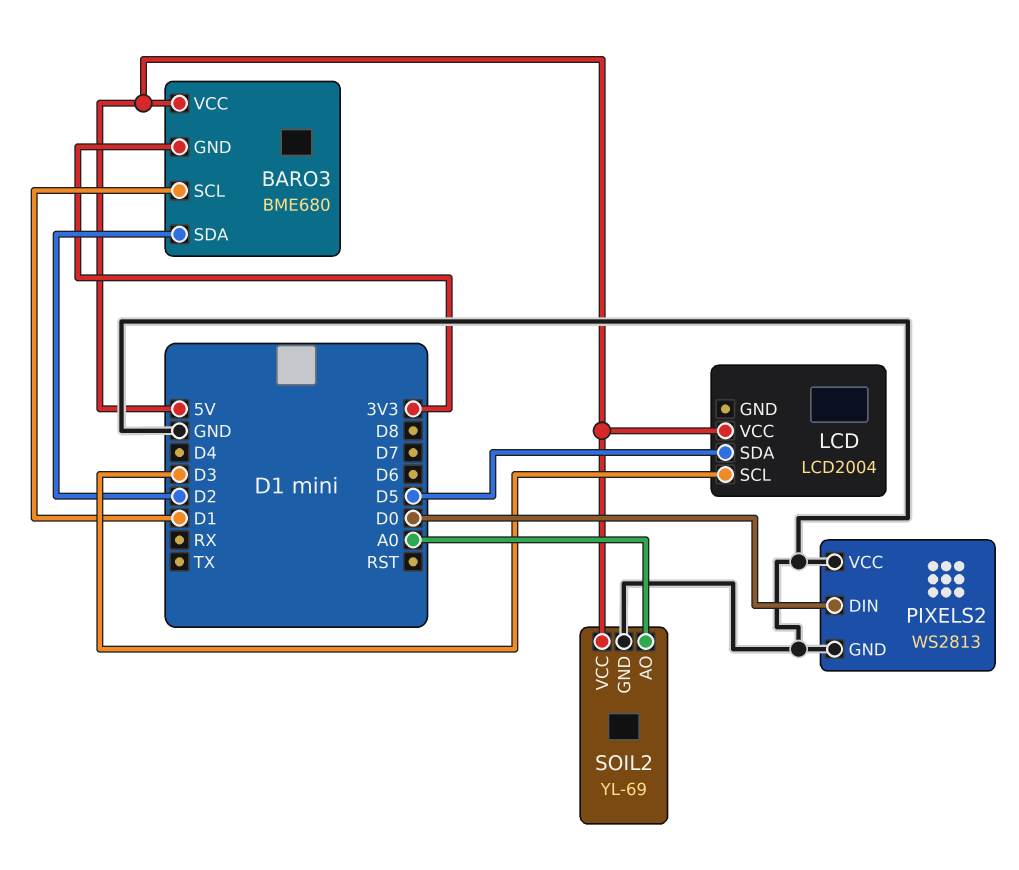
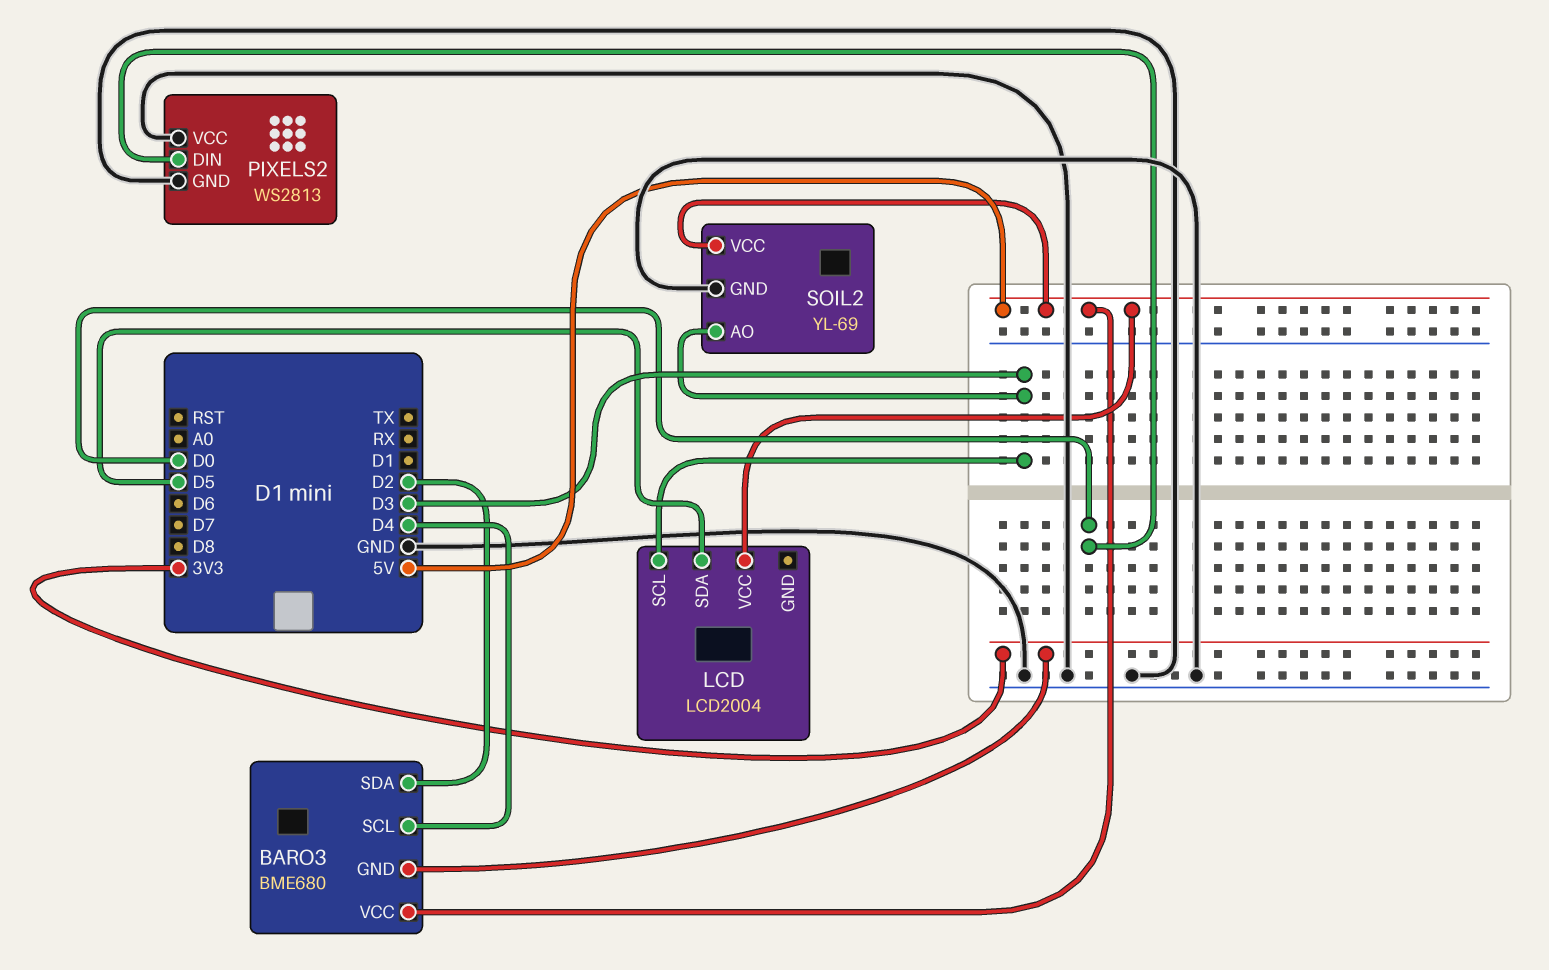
BARO3 pin SCL: D1 -> D4
SOIL2 pin AO: A0 -> D3

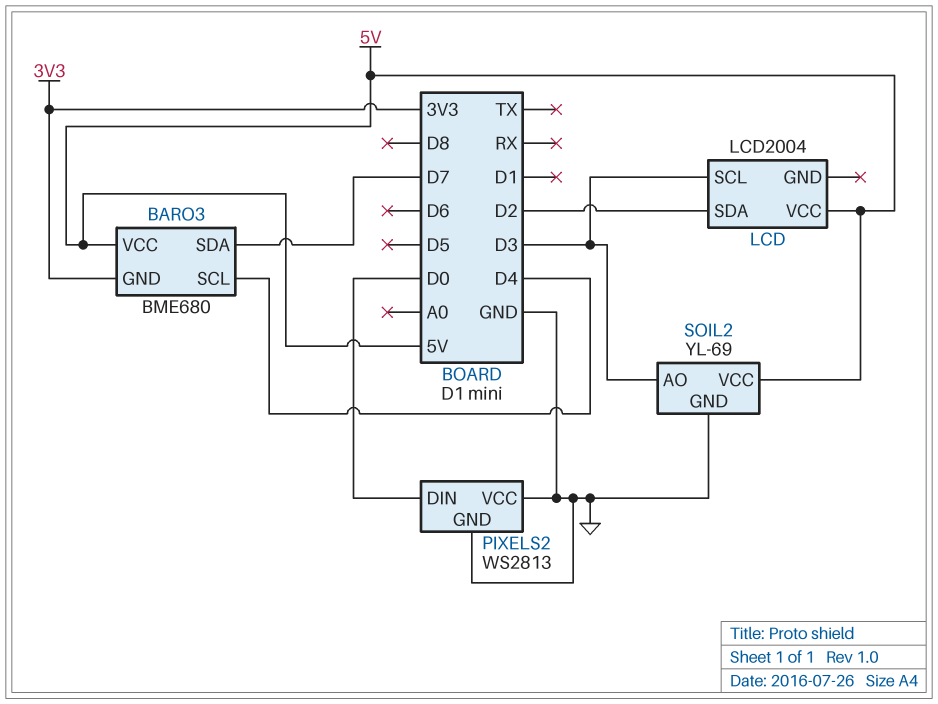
BARO3 pin SDA: D2 -> D7
LCD pin SDA: D5 -> D2

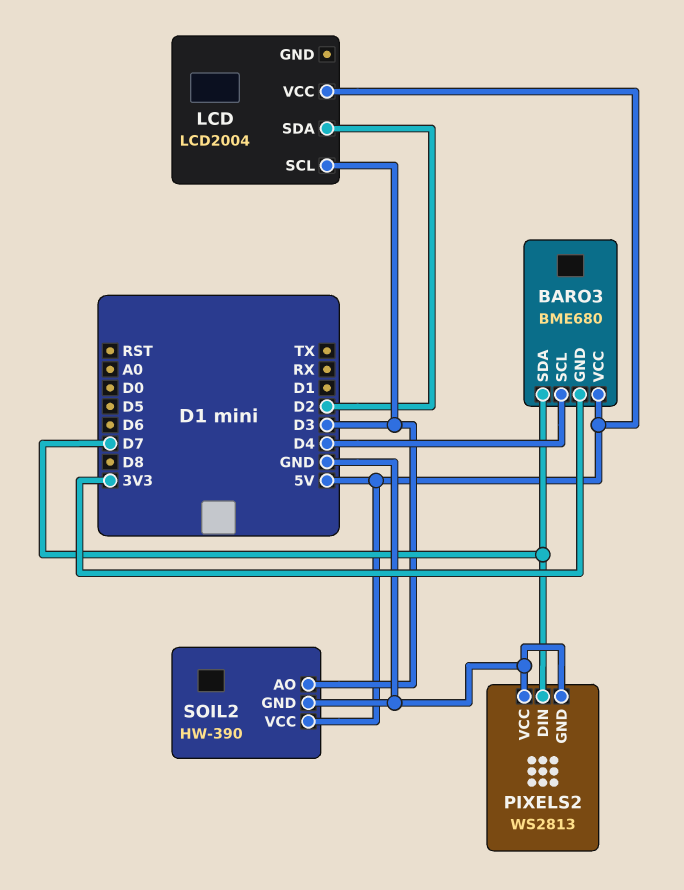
PIXELS2 pin DIN: D0 -> D7
SOIL2: YL-69 -> HW-390

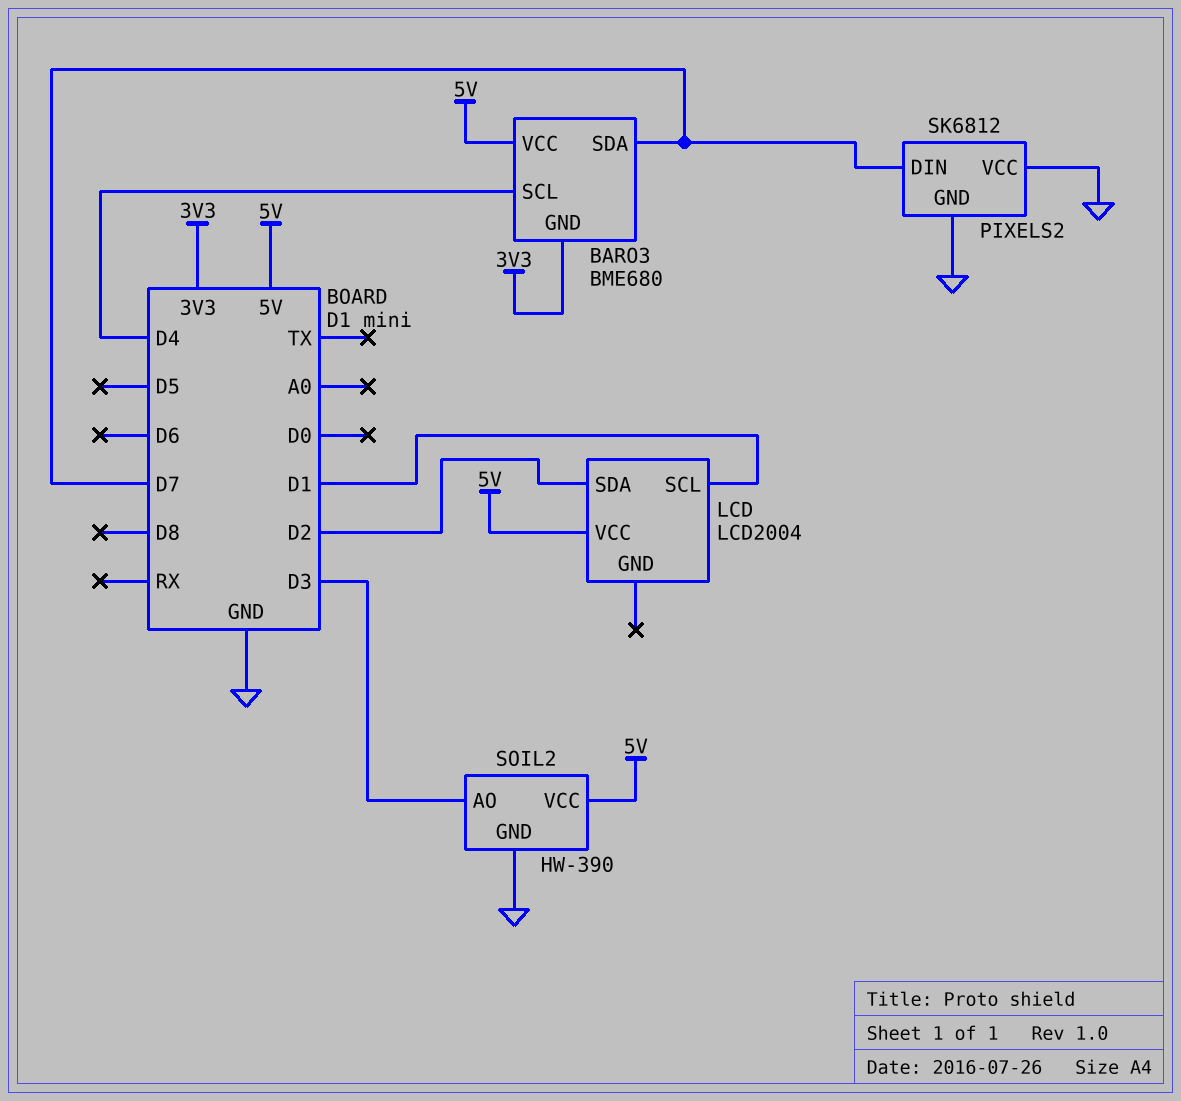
LCD pin SCL: D3 -> D1
PIXELS2: WS2813 -> SK6812

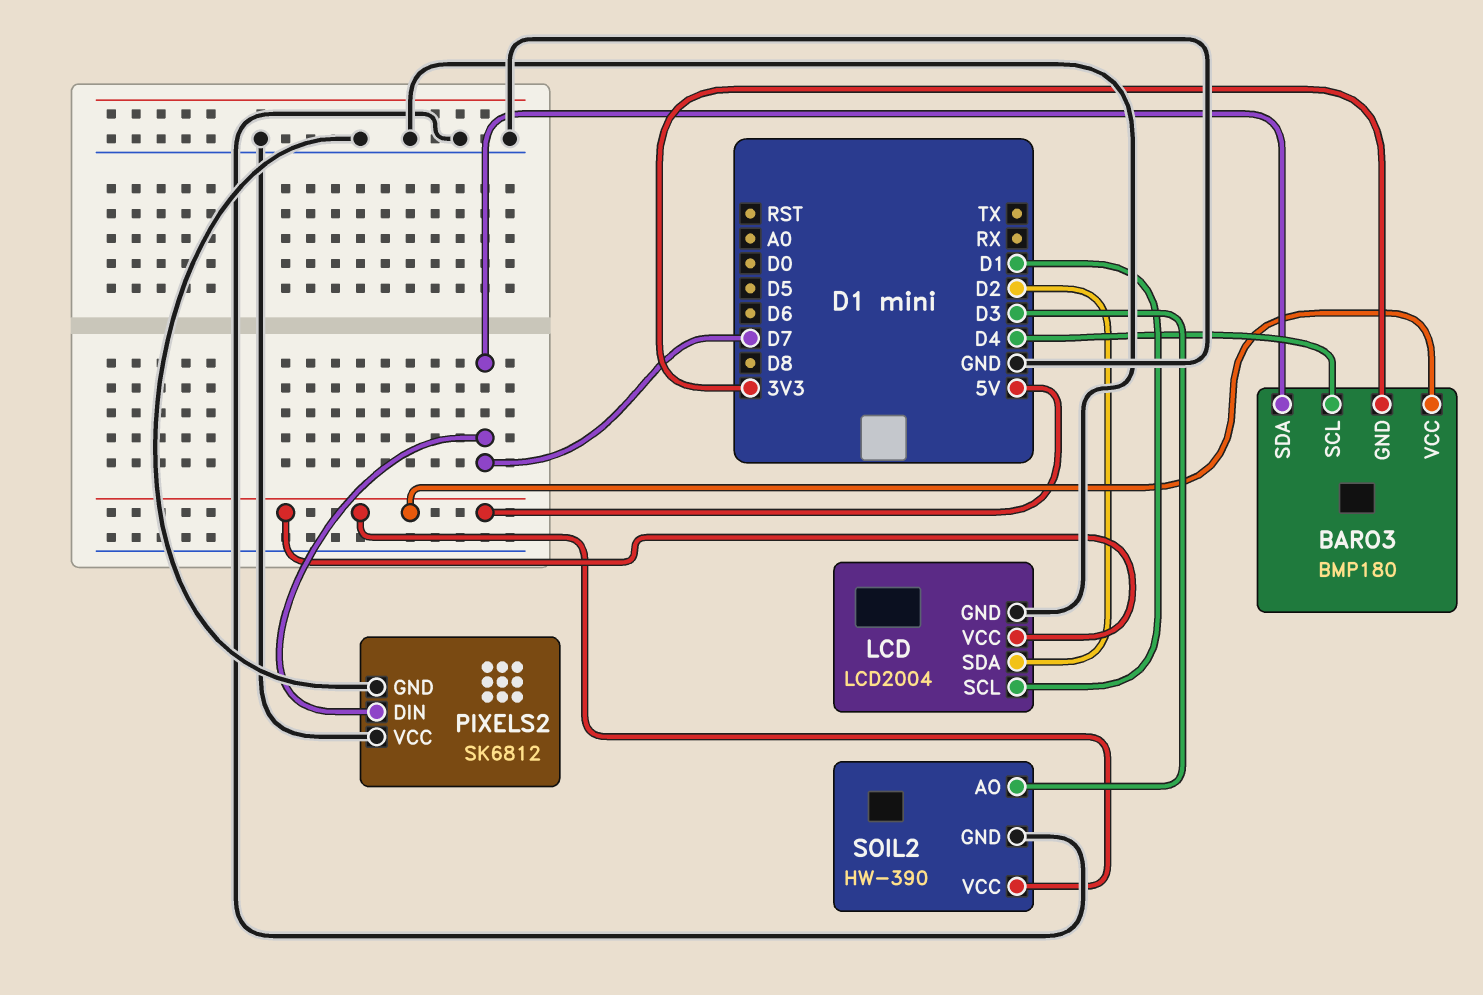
BARO3: BME680 -> BMP180
LCD pin GND: none -> GND

